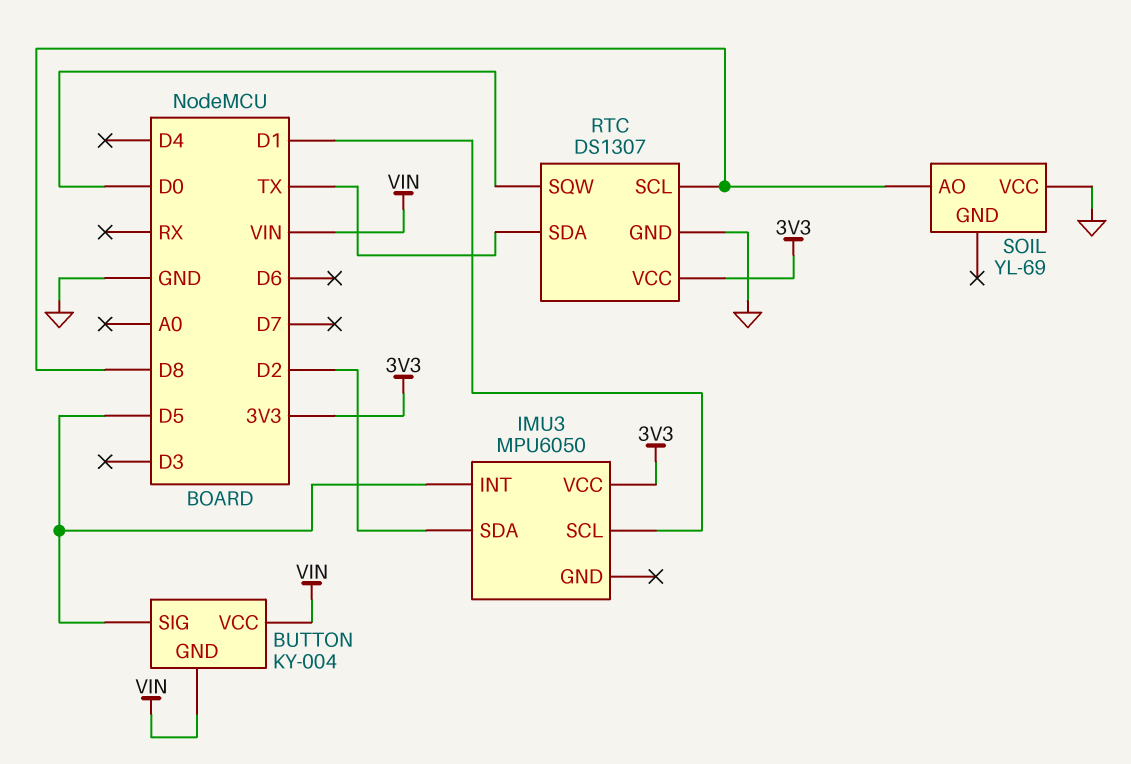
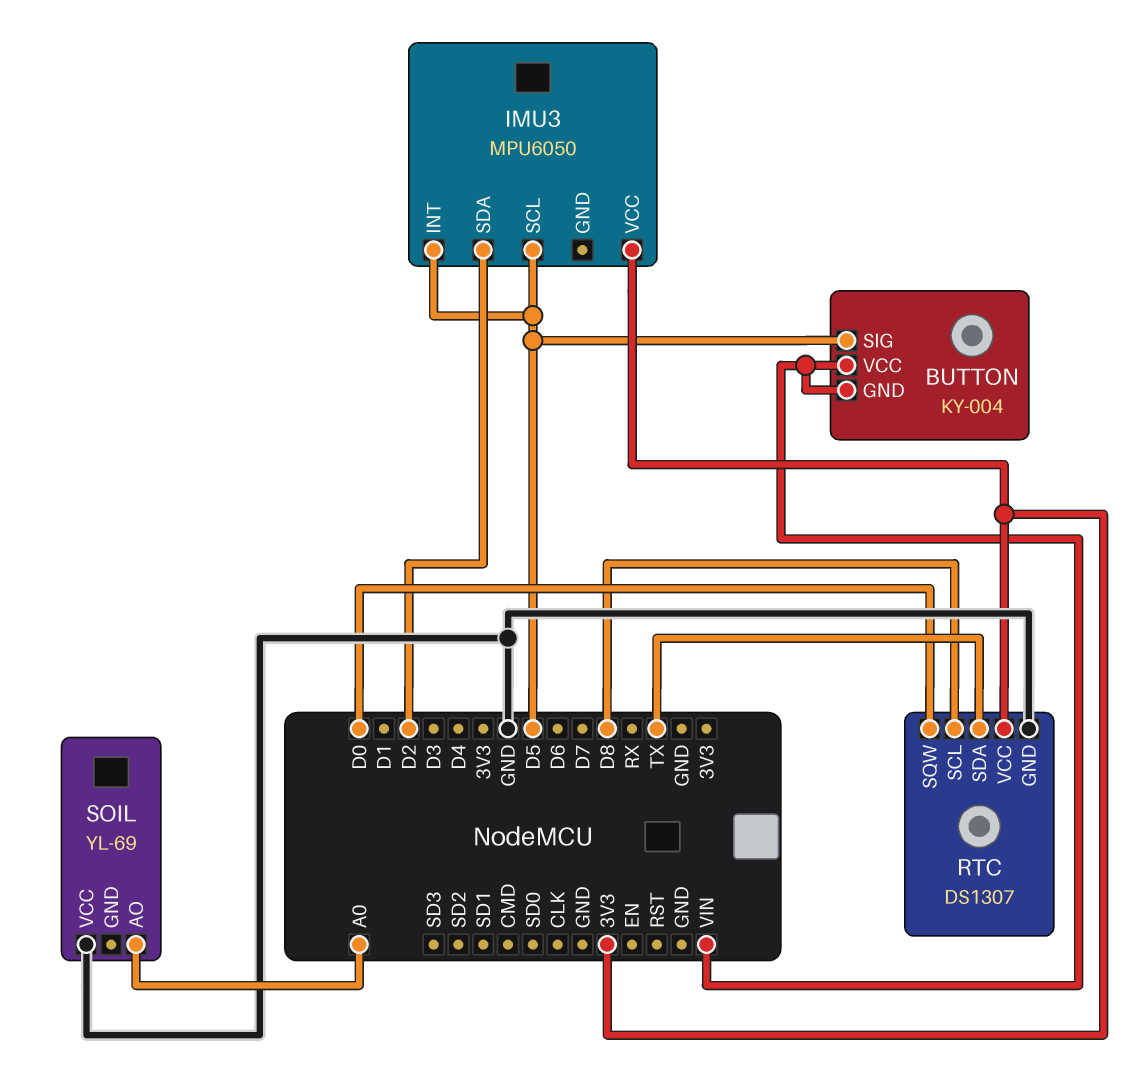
IMU3 pin SCL: D1 -> D5
SOIL pin AO: D8 -> A0

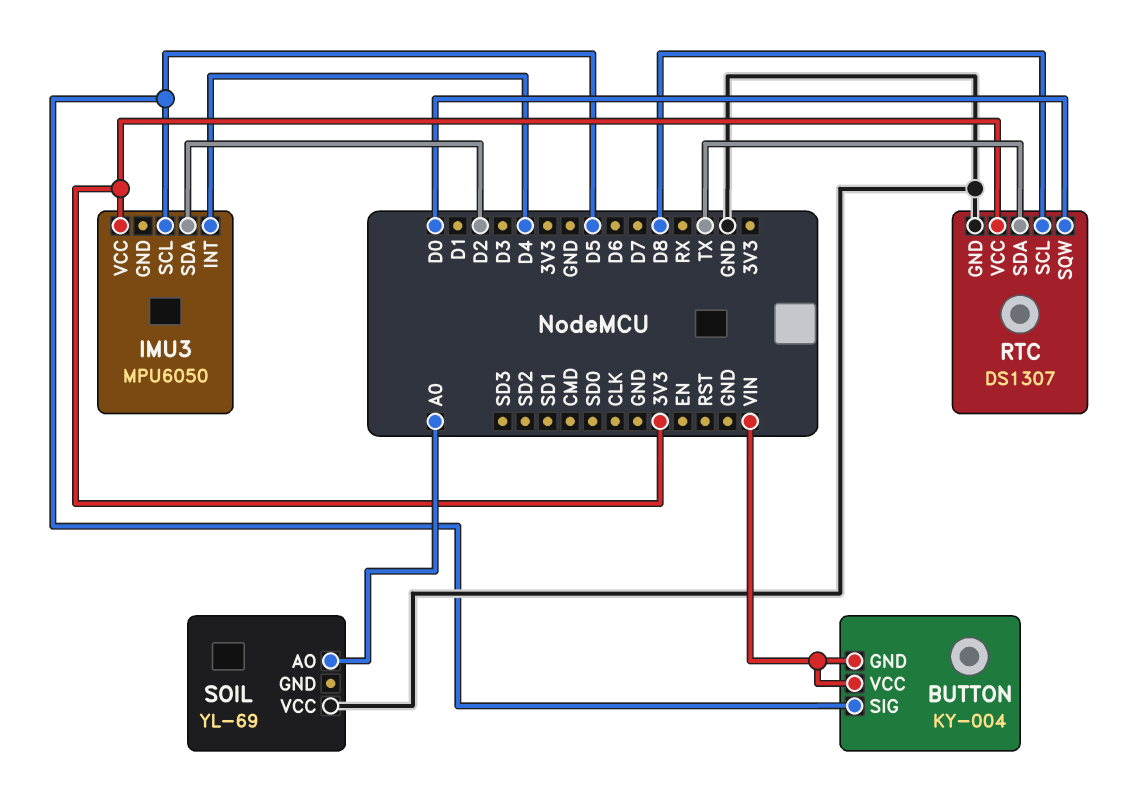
IMU3 pin INT: D5 -> D4

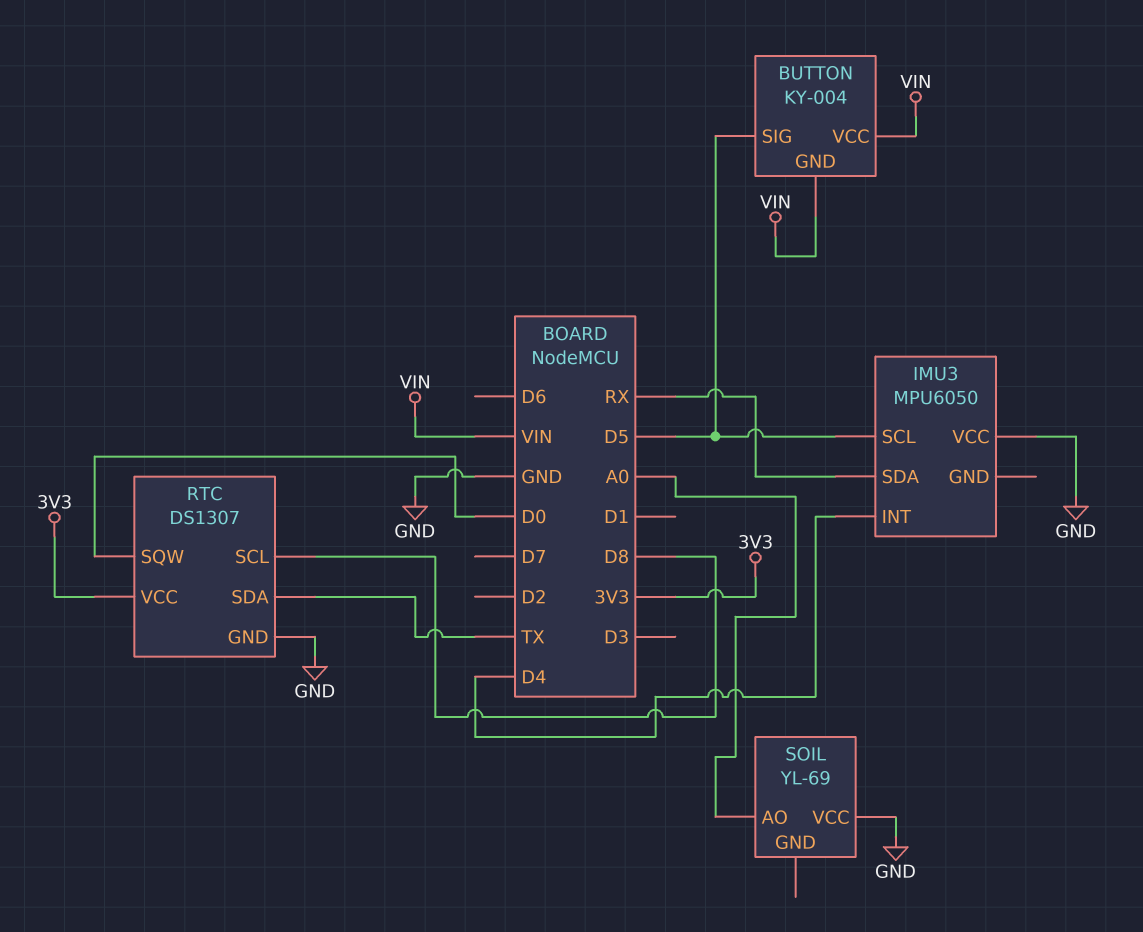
IMU3 pin SDA: D2 -> RX
IMU3 pin VCC: 3V3 -> GND

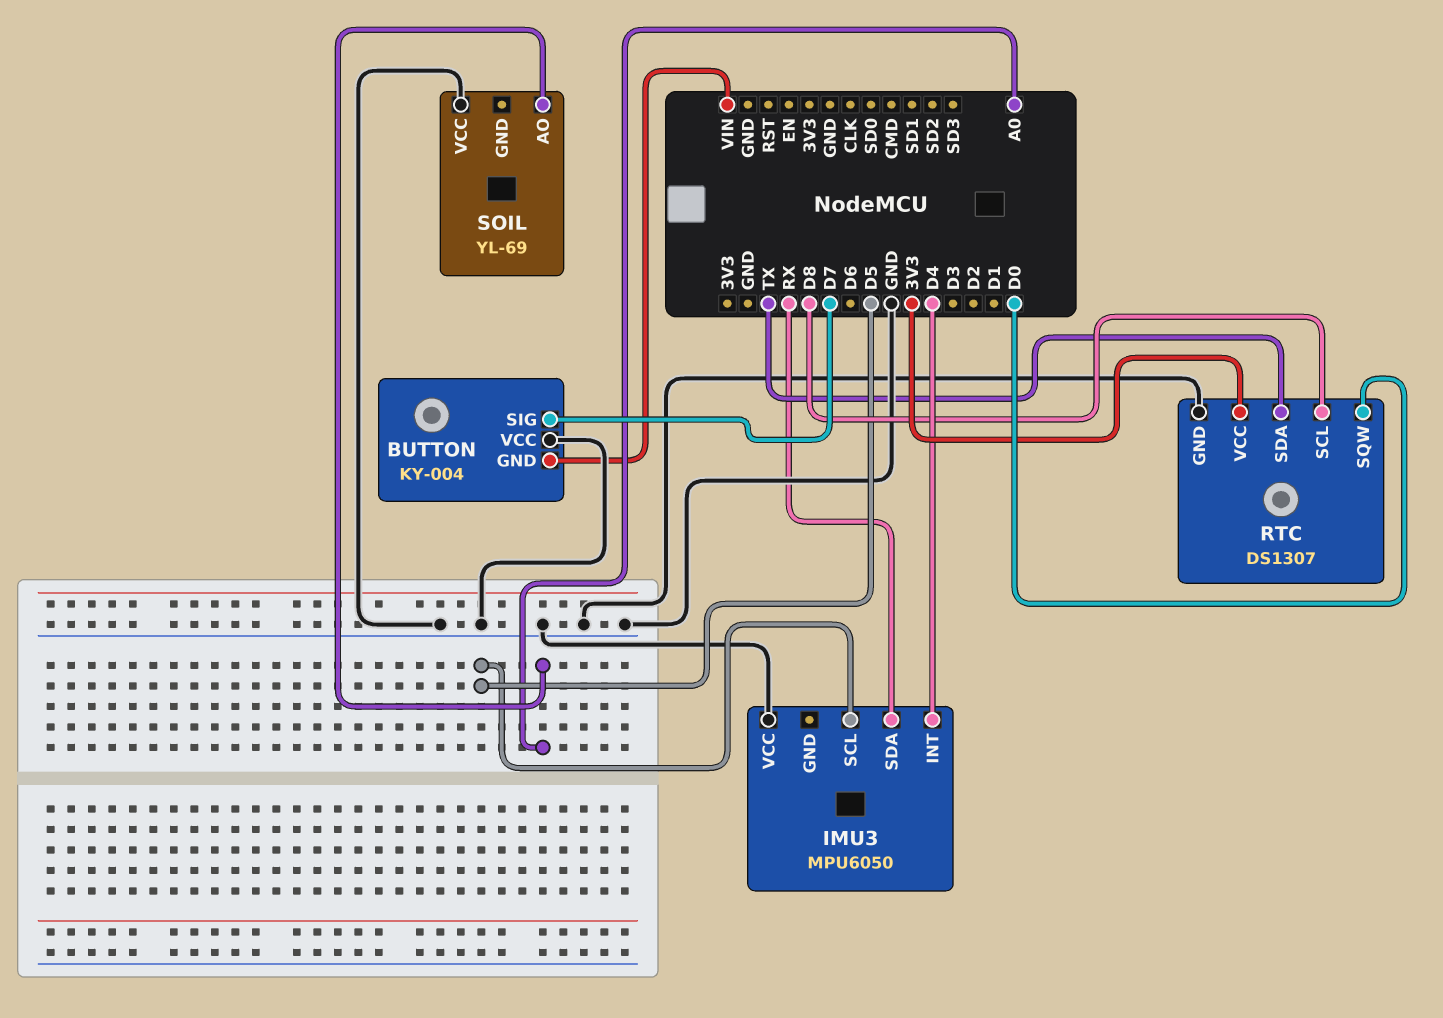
BUTTON pin SIG: D5 -> D7
BUTTON pin VCC: VIN -> GND

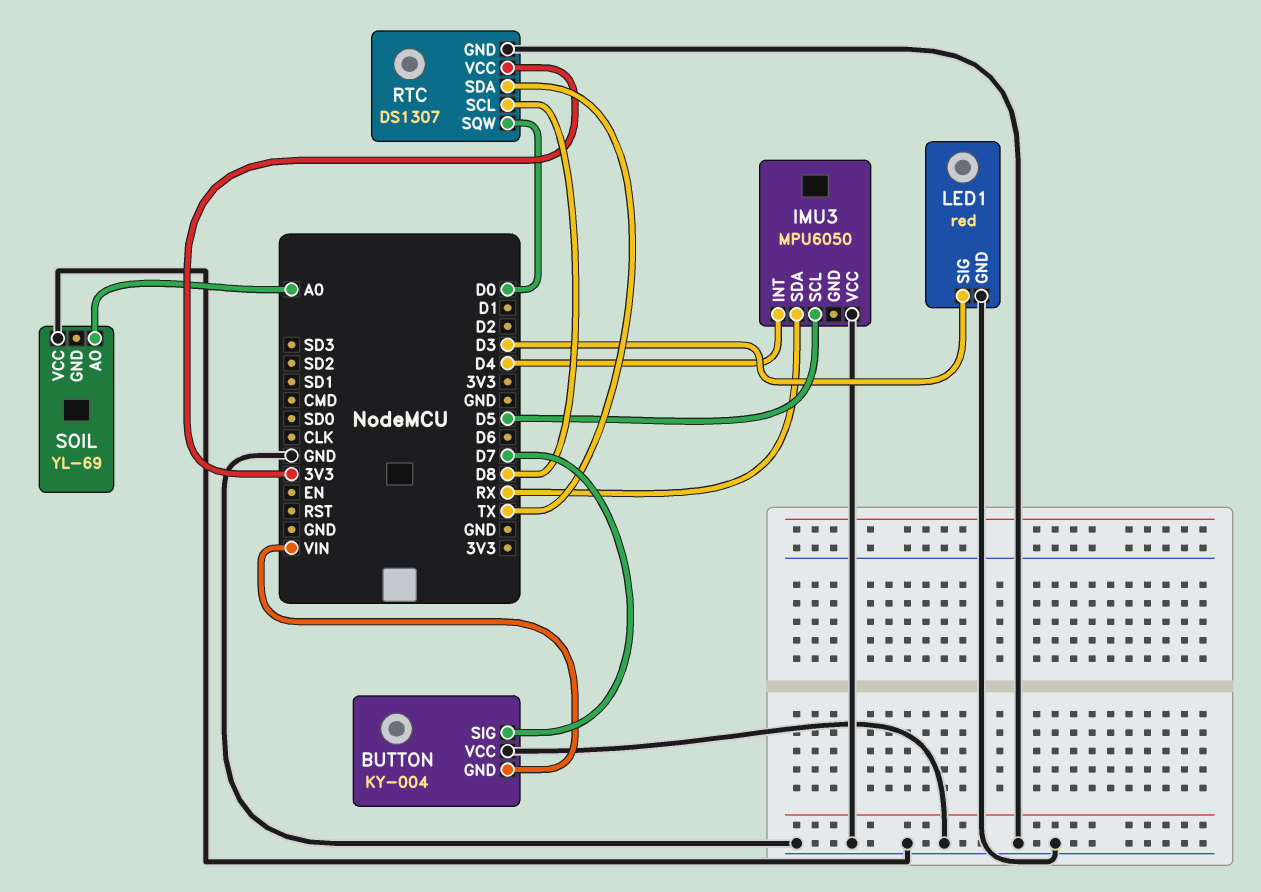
LED1: none -> red
LED1 pin GND: none -> GND
LED1 pin SIG: none -> D3

